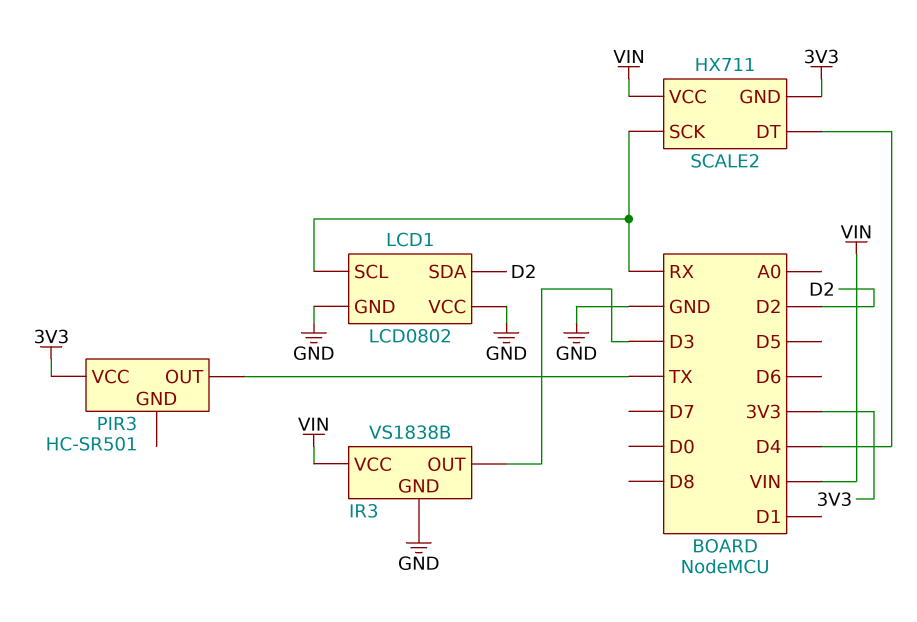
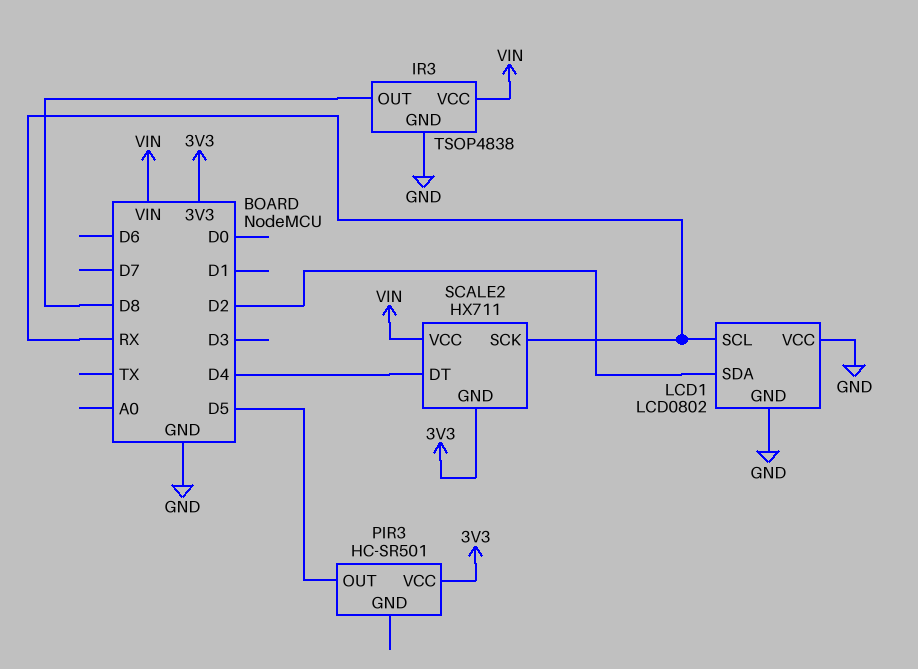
IR3: VS1838B -> TSOP4838
IR3 pin OUT: D3 -> D8
PIR3 pin OUT: TX -> D5

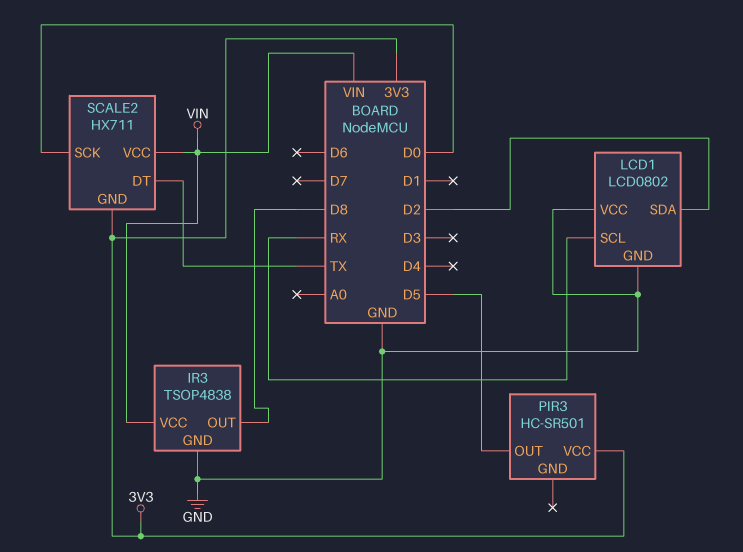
SCALE2 pin DT: D4 -> TX
SCALE2 pin SCK: RX -> D0

